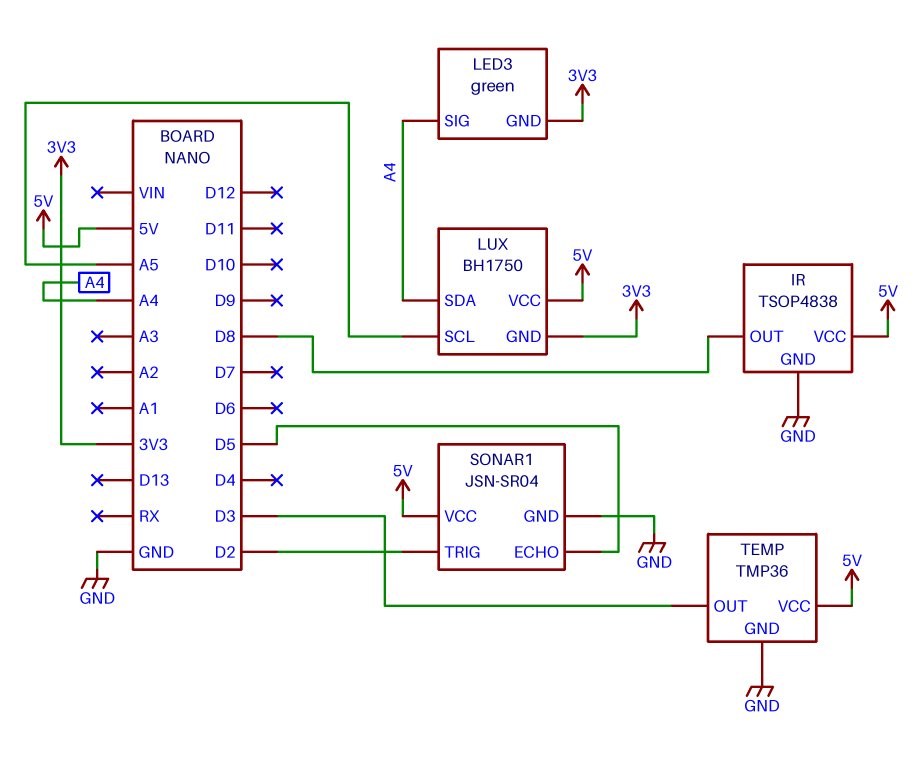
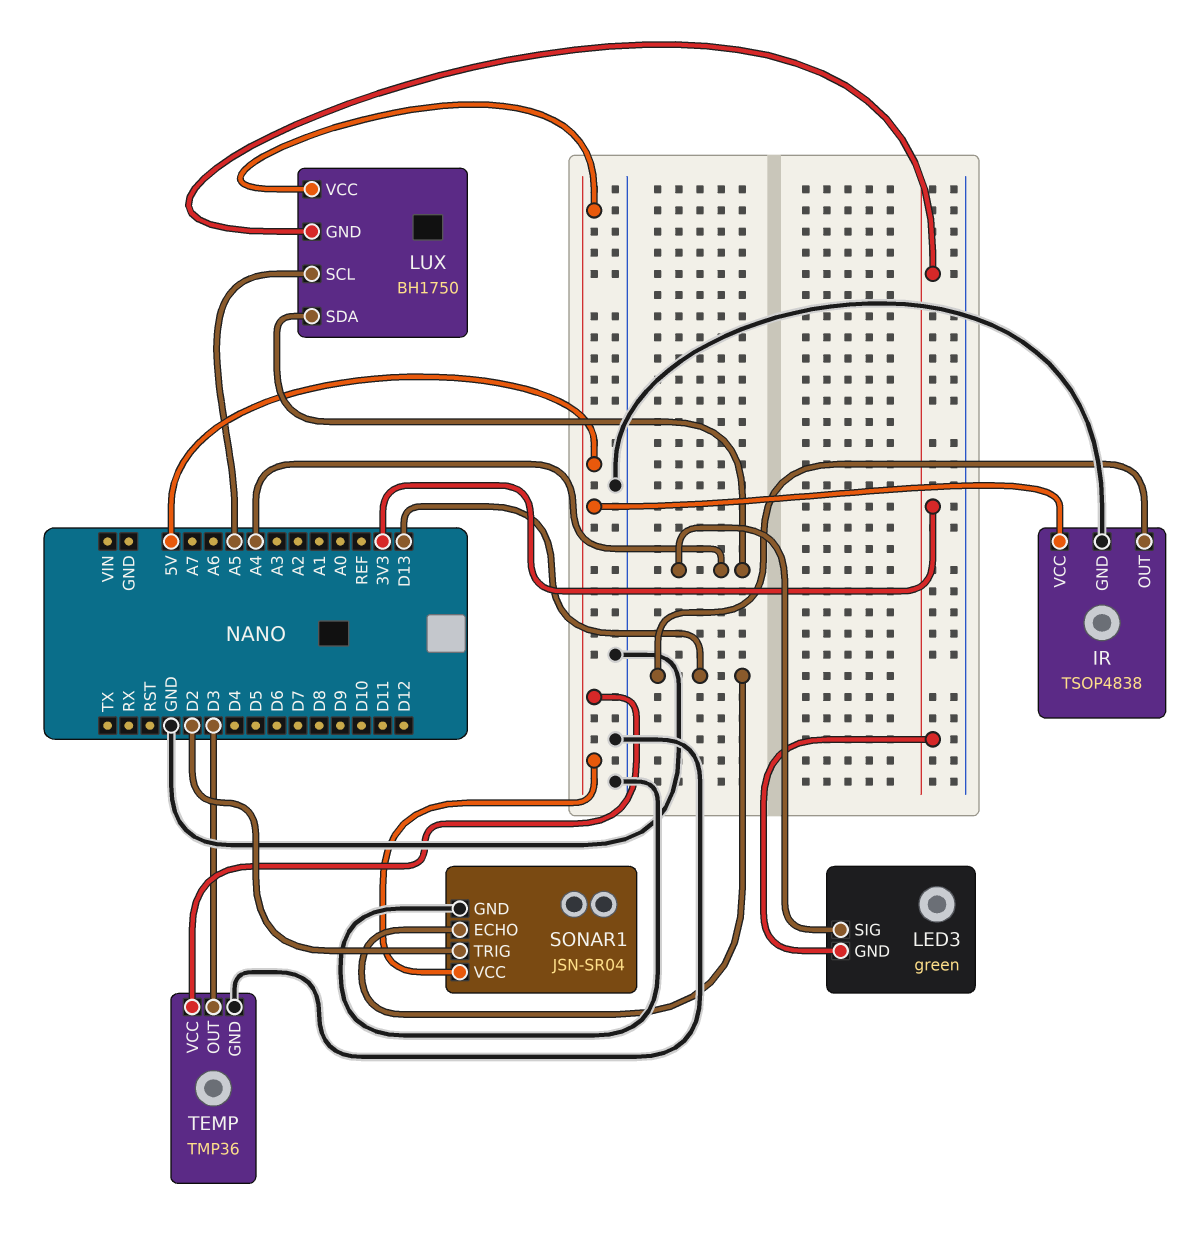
IR pin OUT: D8 -> D13
SONAR1 pin ECHO: D5 -> D13

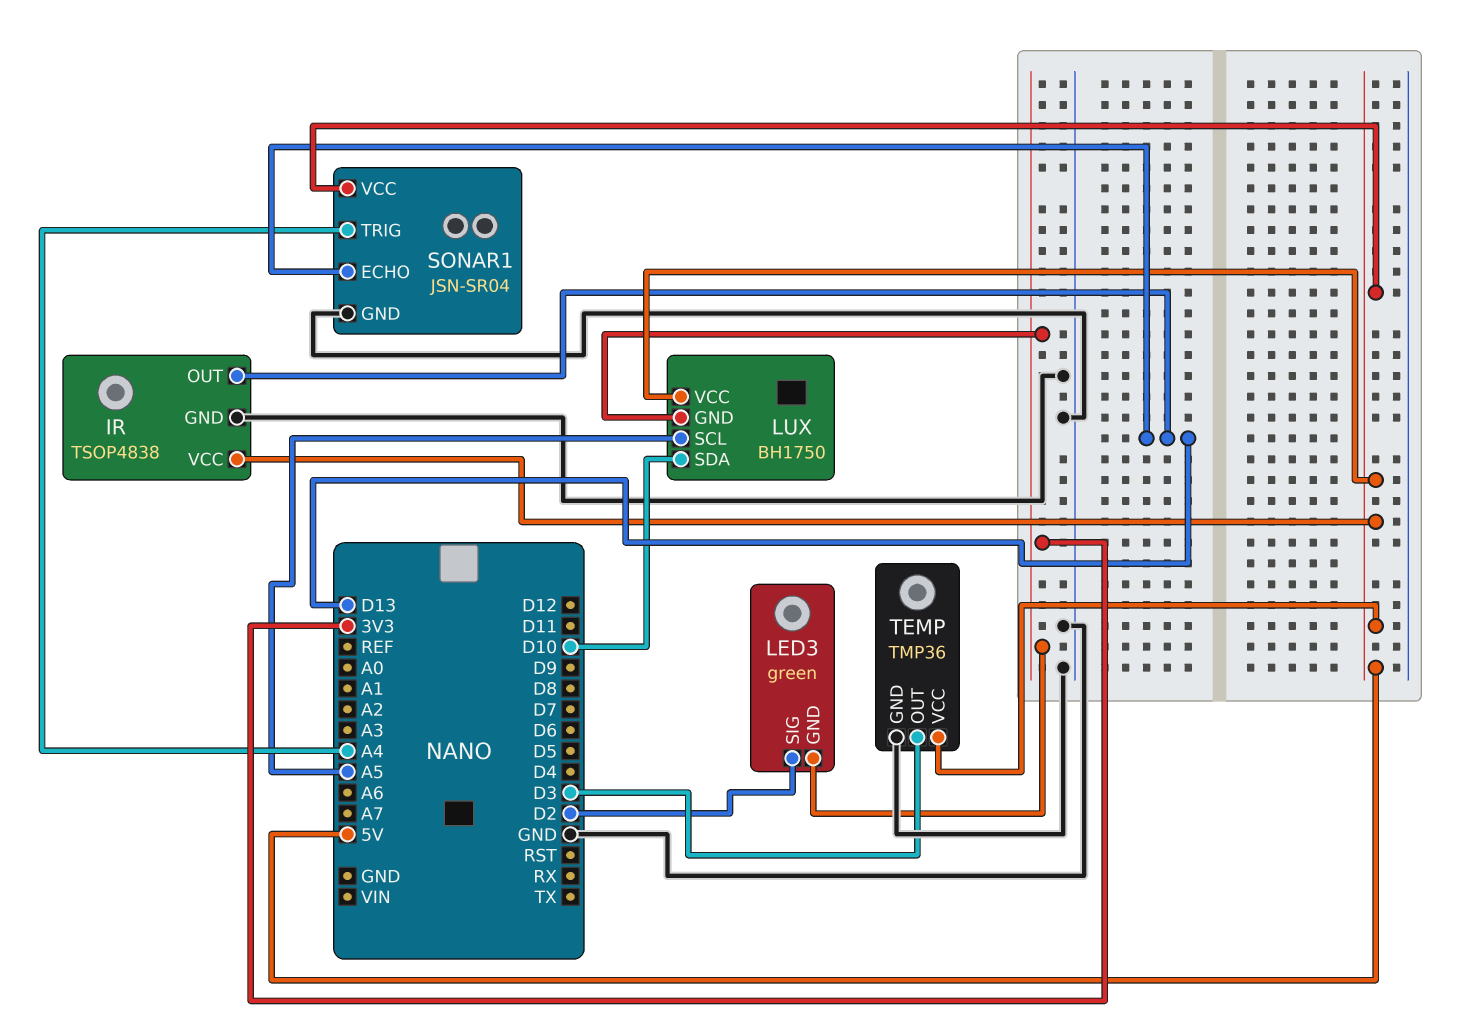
LED3 pin SIG: A4 -> D2
LUX pin SDA: A4 -> D10
SONAR1 pin TRIG: D2 -> A4

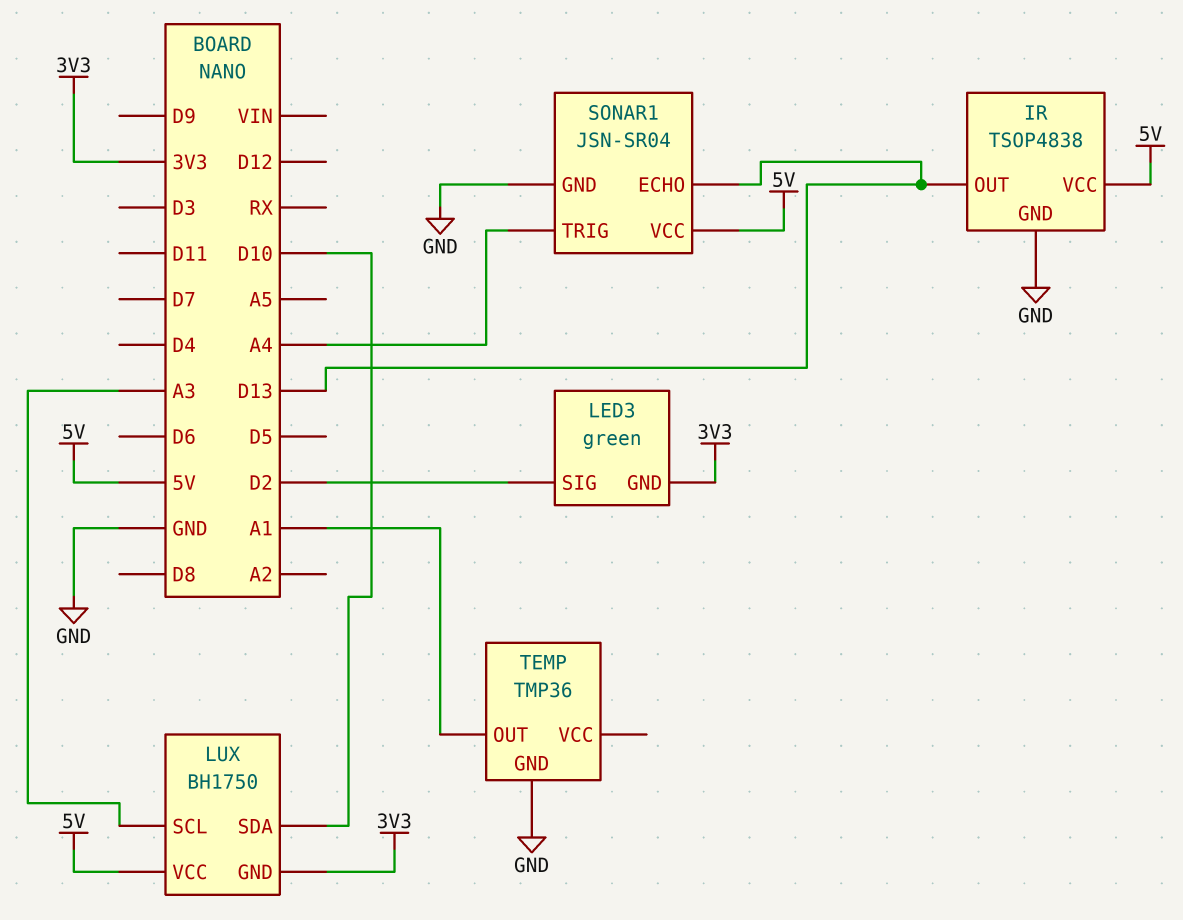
LUX pin SCL: A5 -> A3
TEMP pin OUT: D3 -> A1
TEMP pin VCC: 5V -> none

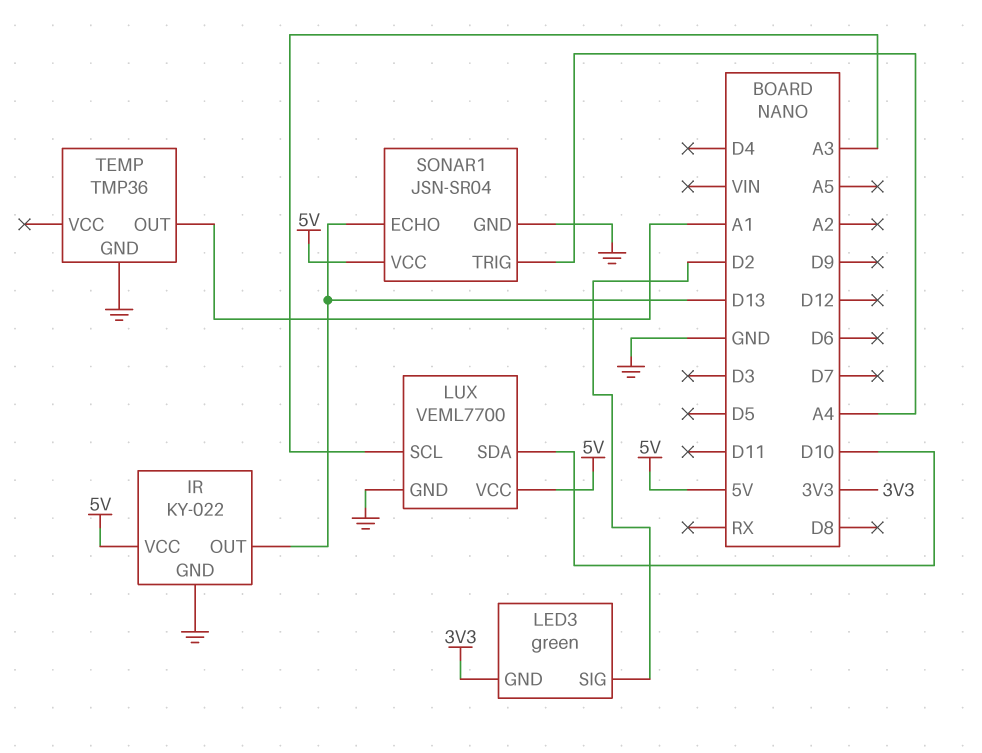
IR: TSOP4838 -> KY-022
LUX: BH1750 -> VEML7700
LUX pin GND: 3V3 -> GND

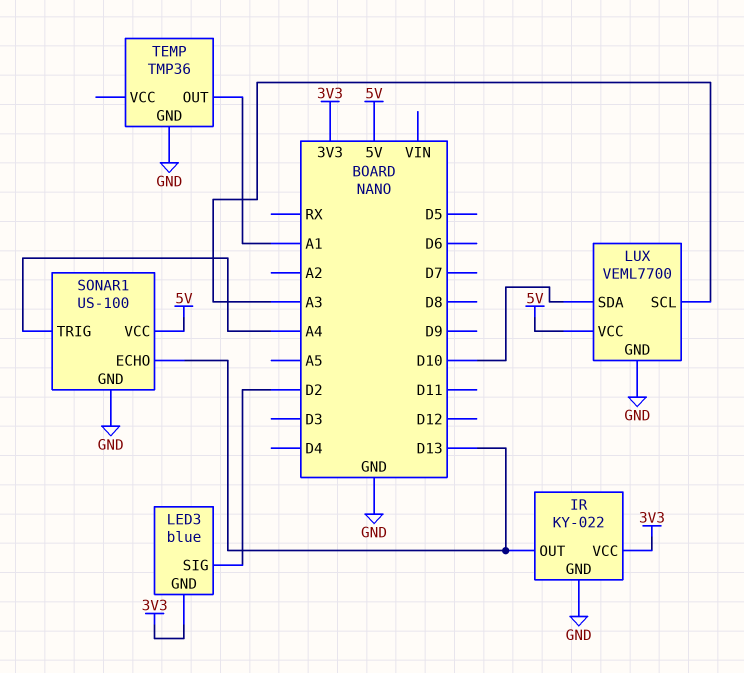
IR pin VCC: 5V -> 3V3
LED3: green -> blue
SONAR1: JSN-SR04 -> US-100

